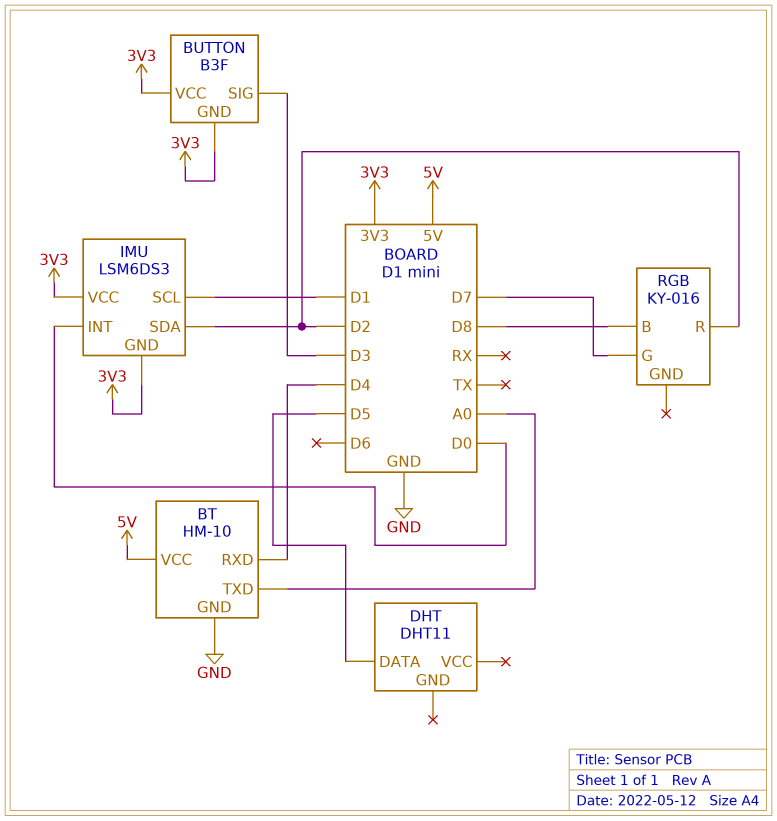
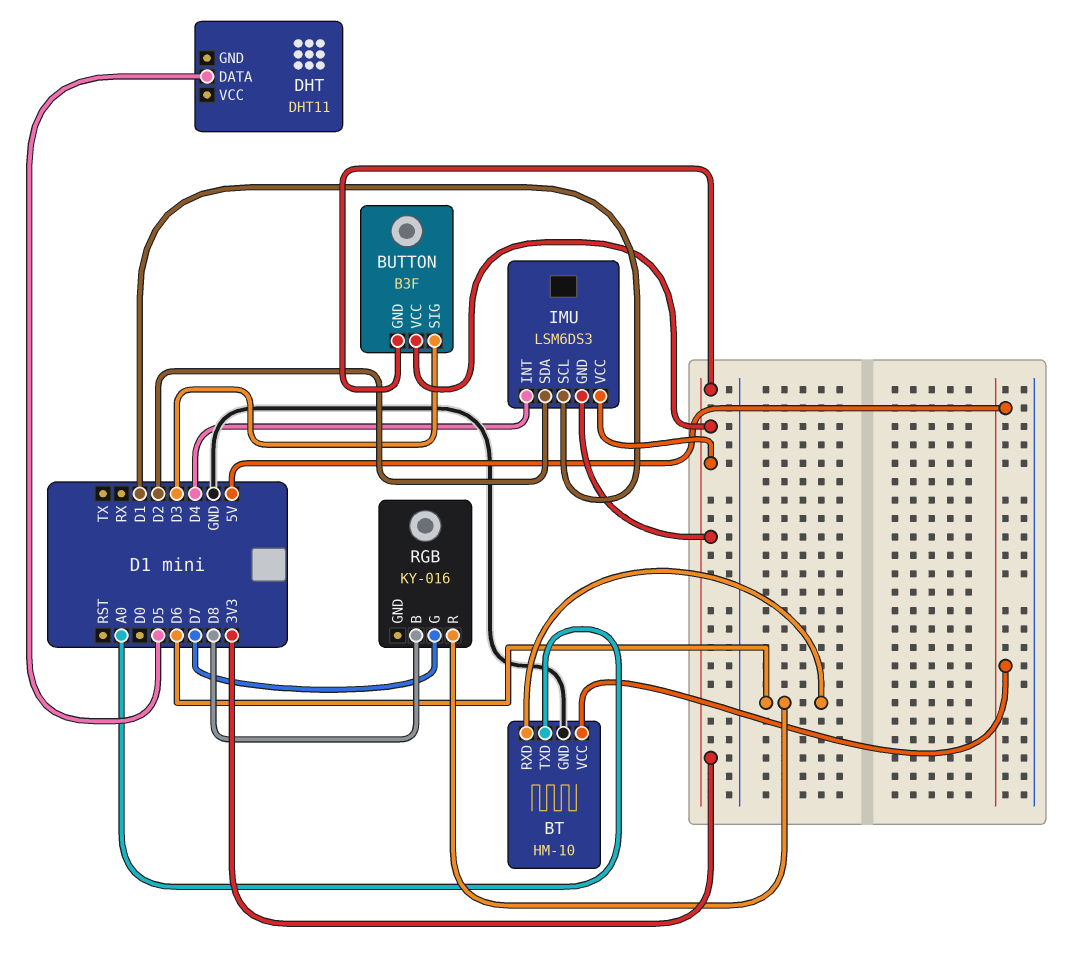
BT pin RXD: D4 -> D6
IMU pin INT: D0 -> D4
RGB pin R: D2 -> D6

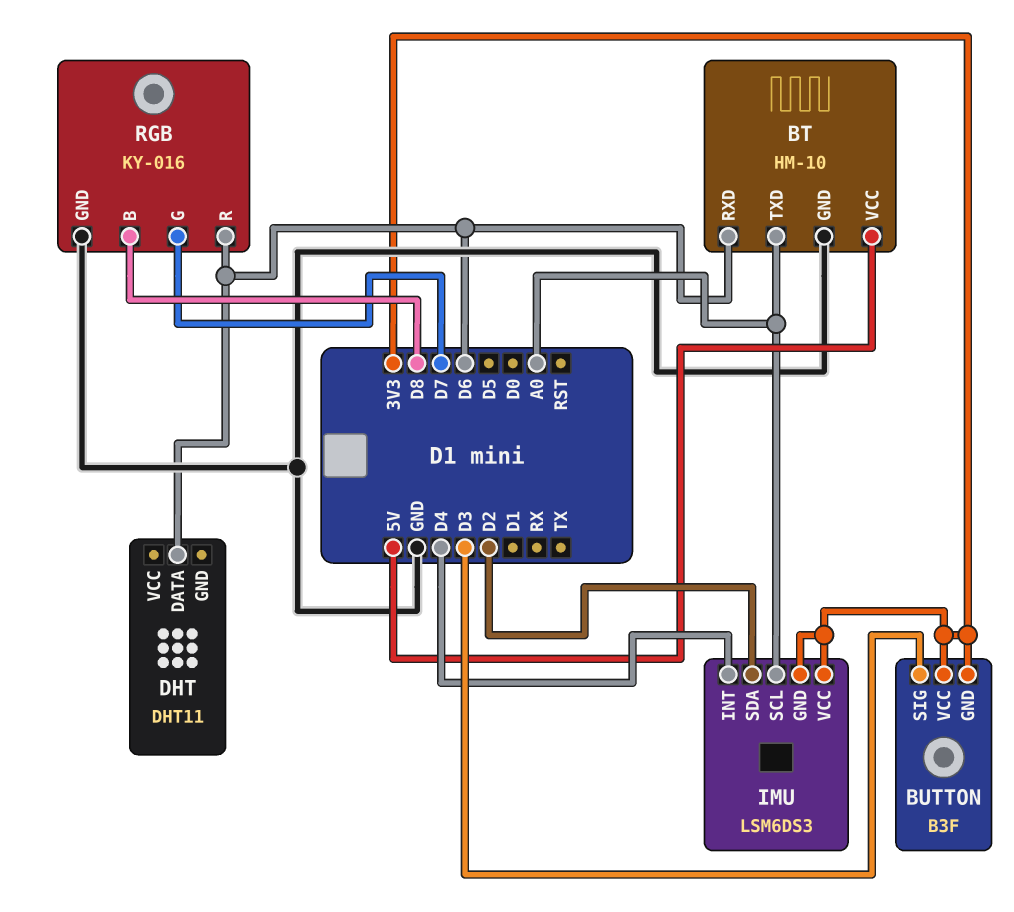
DHT pin DATA: D5 -> D6
IMU pin SCL: D1 -> A0
RGB pin GND: none -> GND

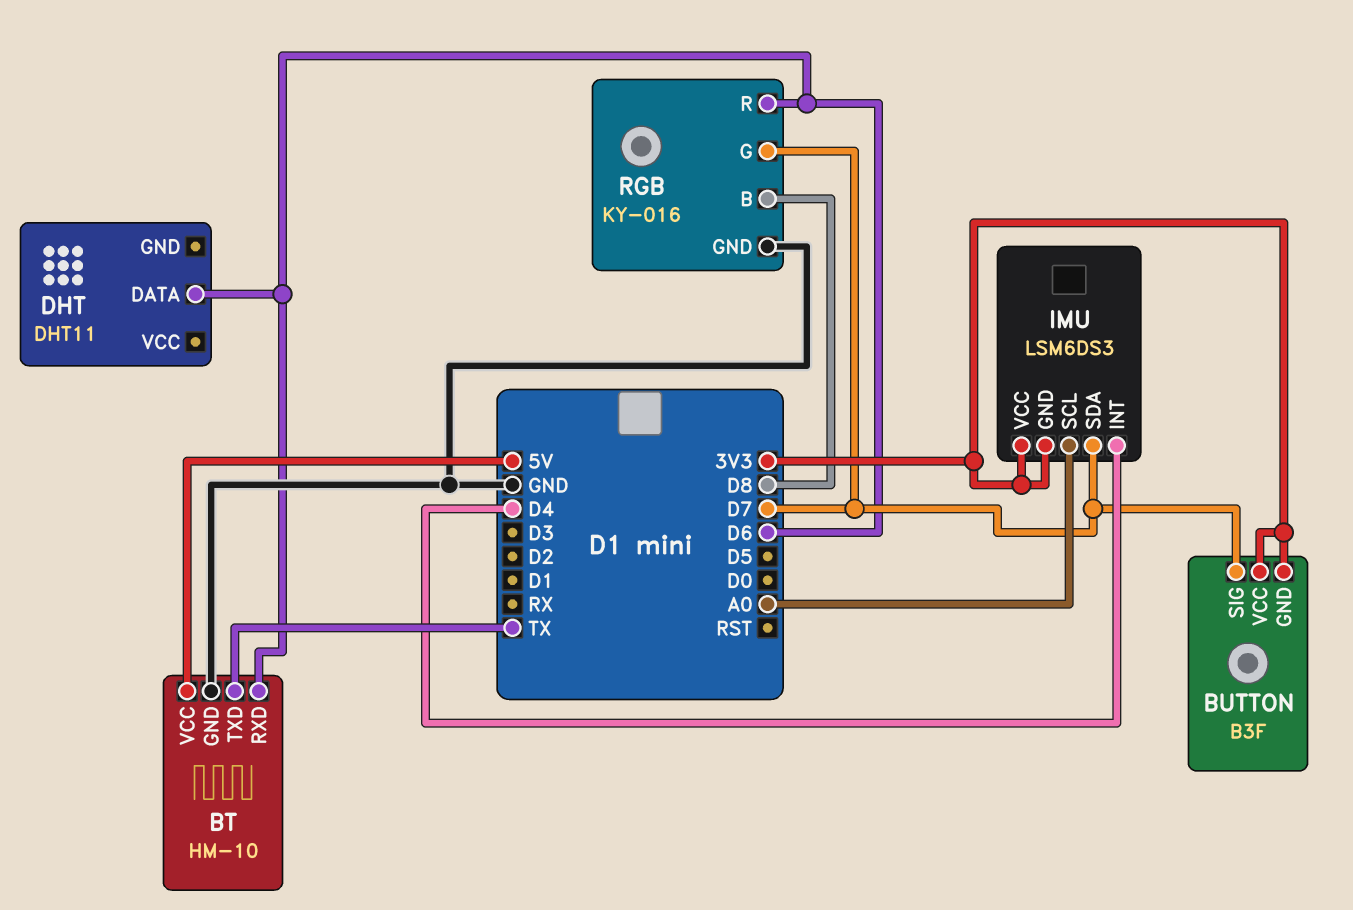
BT pin TXD: A0 -> TX
BUTTON pin SIG: D3 -> D7
IMU pin SDA: D2 -> D7

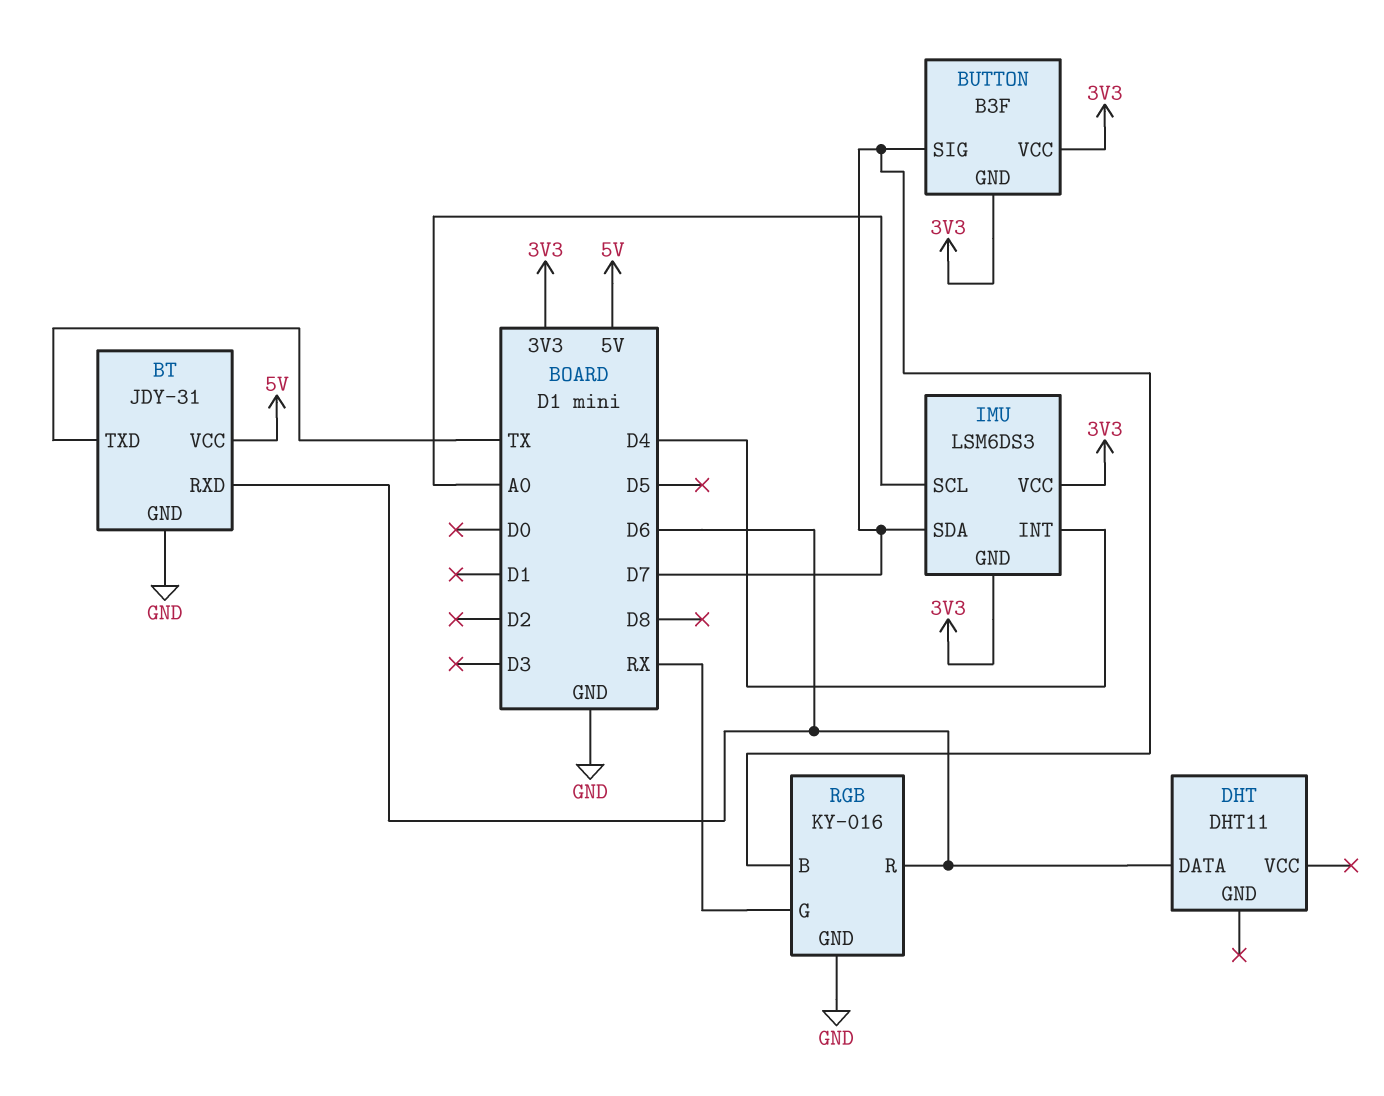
BT: HM-10 -> JDY-31
RGB pin B: D8 -> D7
RGB pin G: D7 -> RX

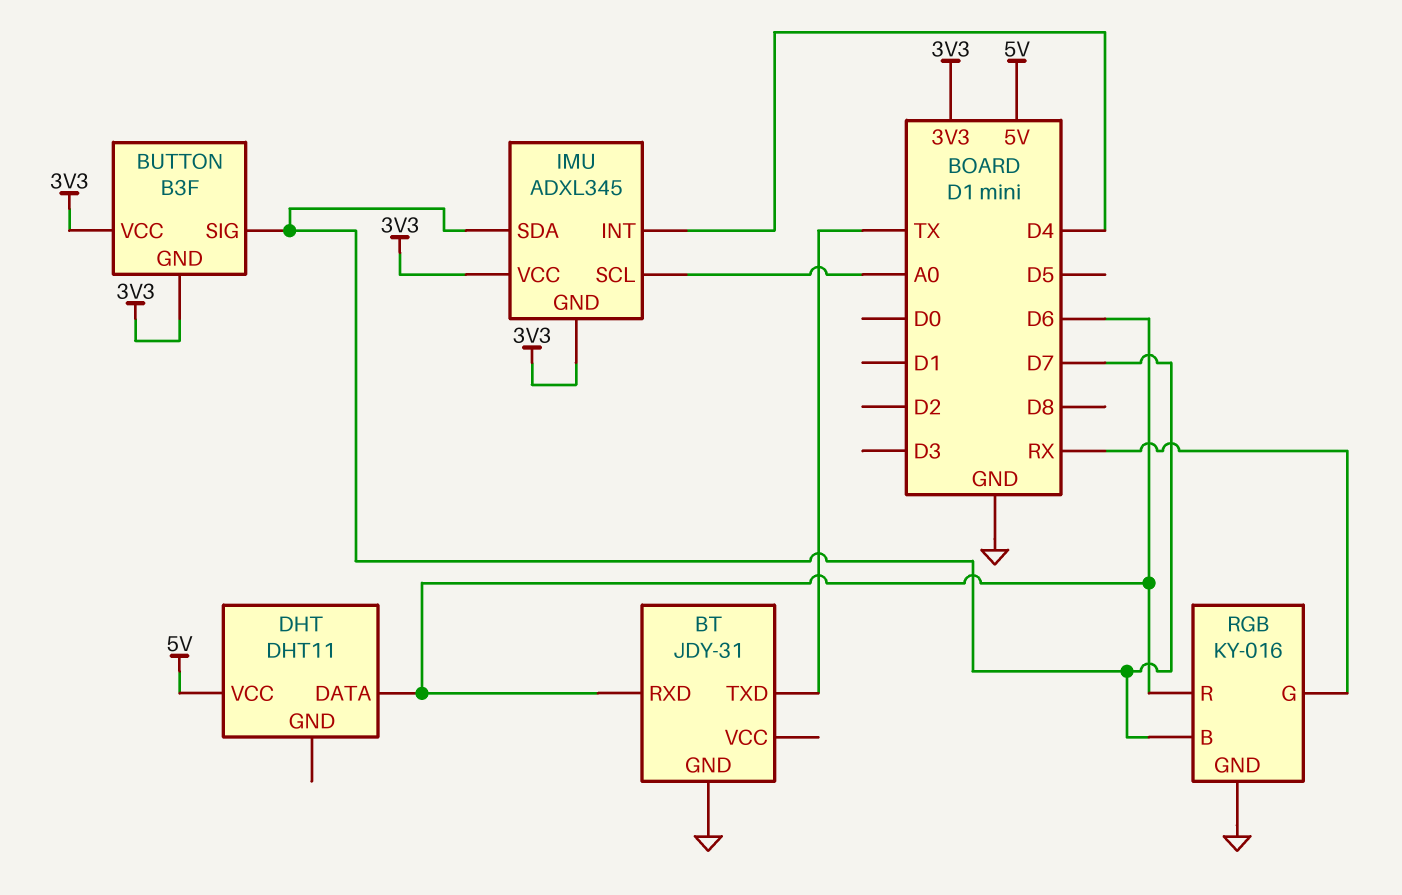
BT pin VCC: 5V -> none
DHT pin VCC: none -> 5V
IMU: LSM6DS3 -> ADXL345

